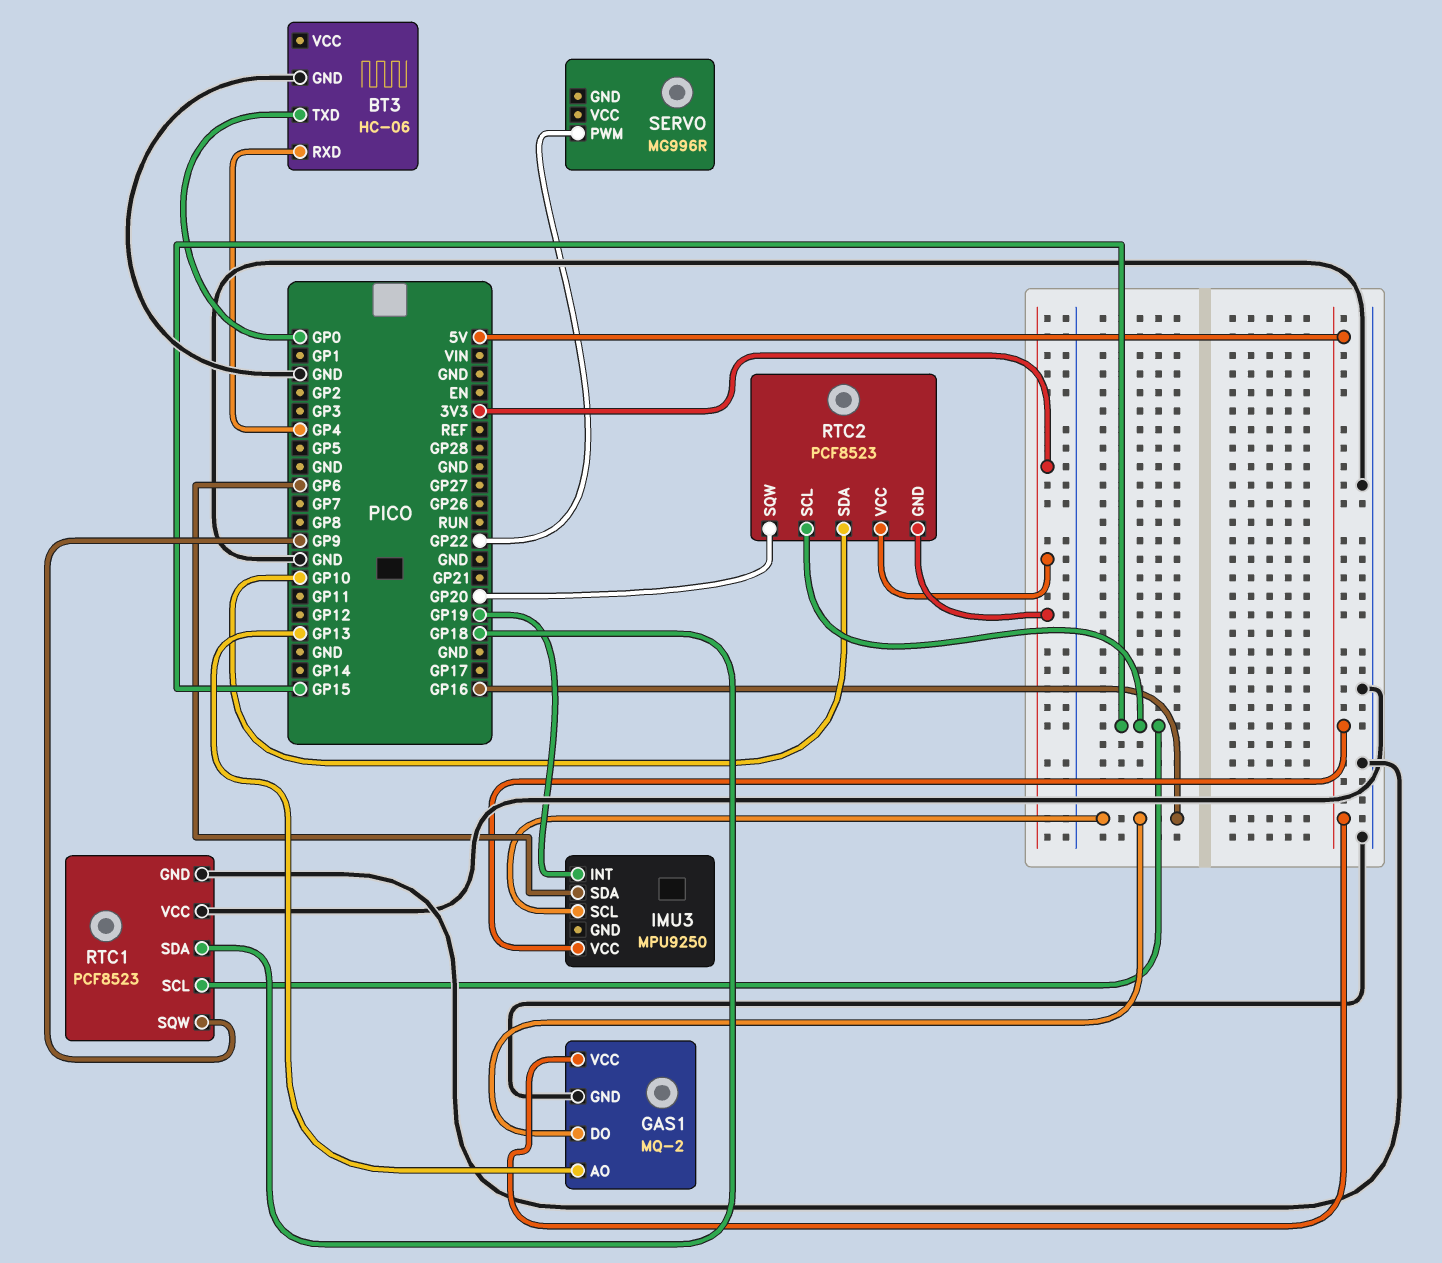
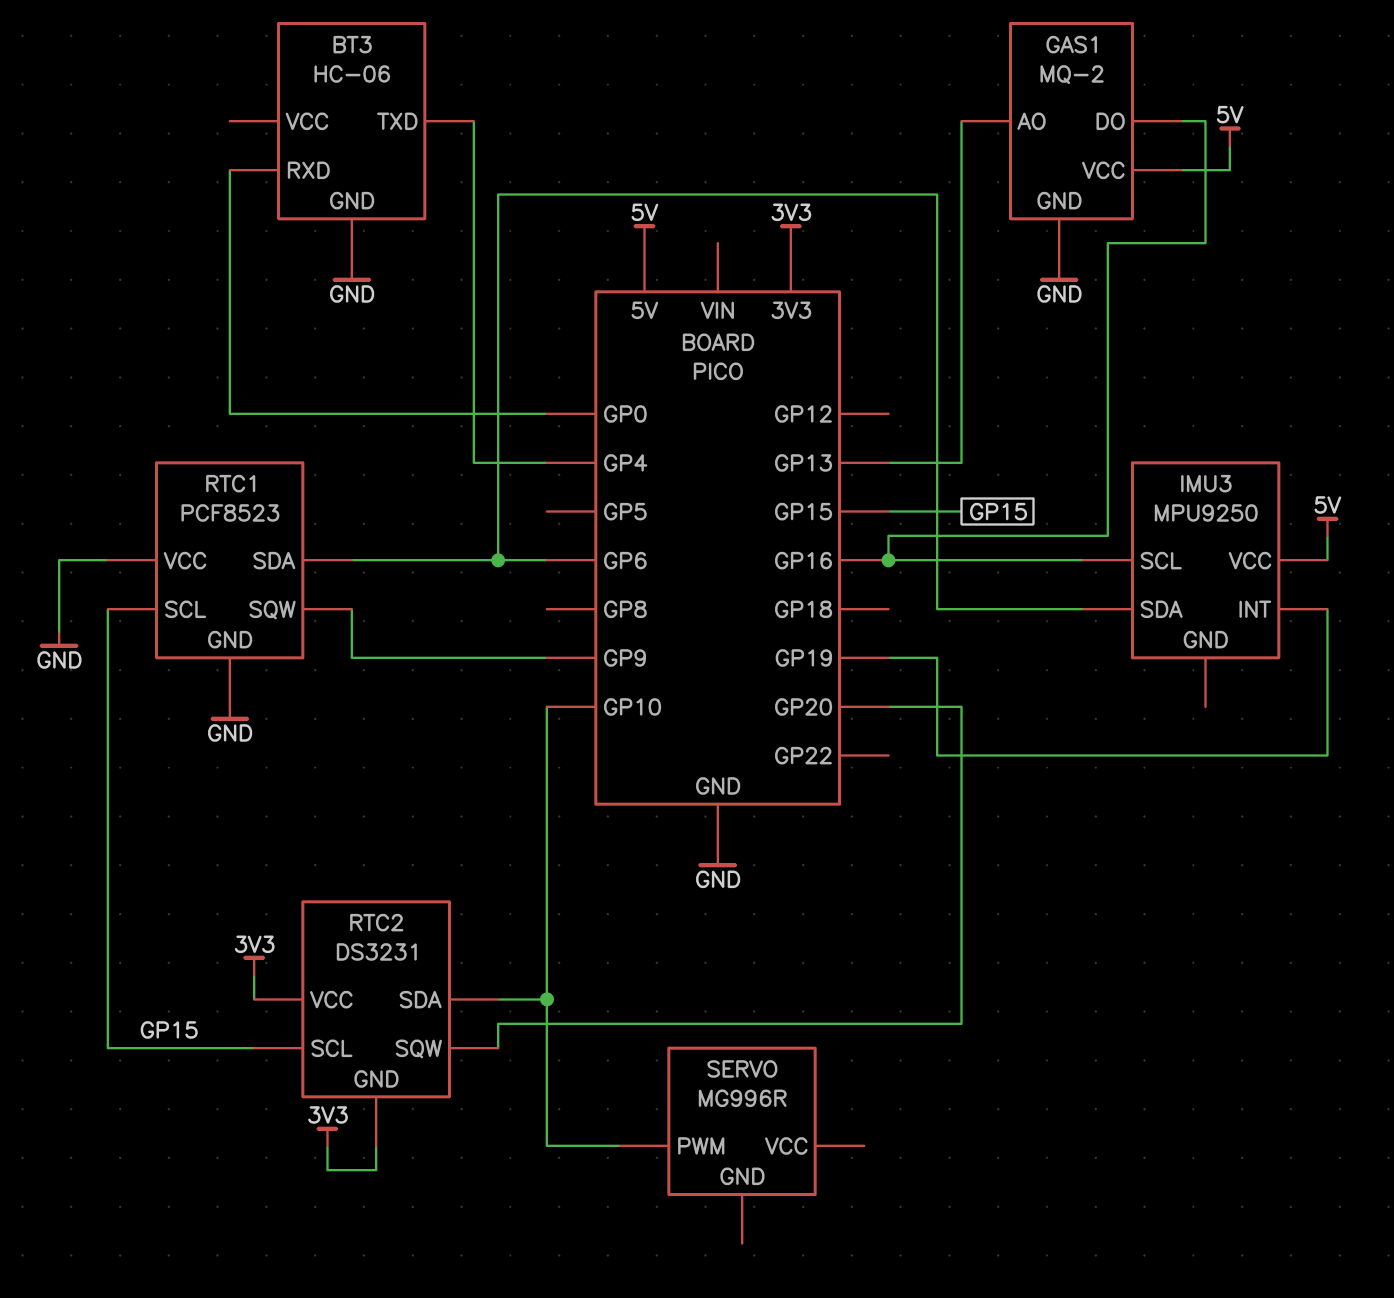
BT3 pin RXD: GP4 -> GP0
BT3 pin TXD: GP0 -> GP4
RTC1 pin SDA: GP18 -> GP6
RTC2: PCF8523 -> DS3231
SERVO pin PWM: GP22 -> GP10

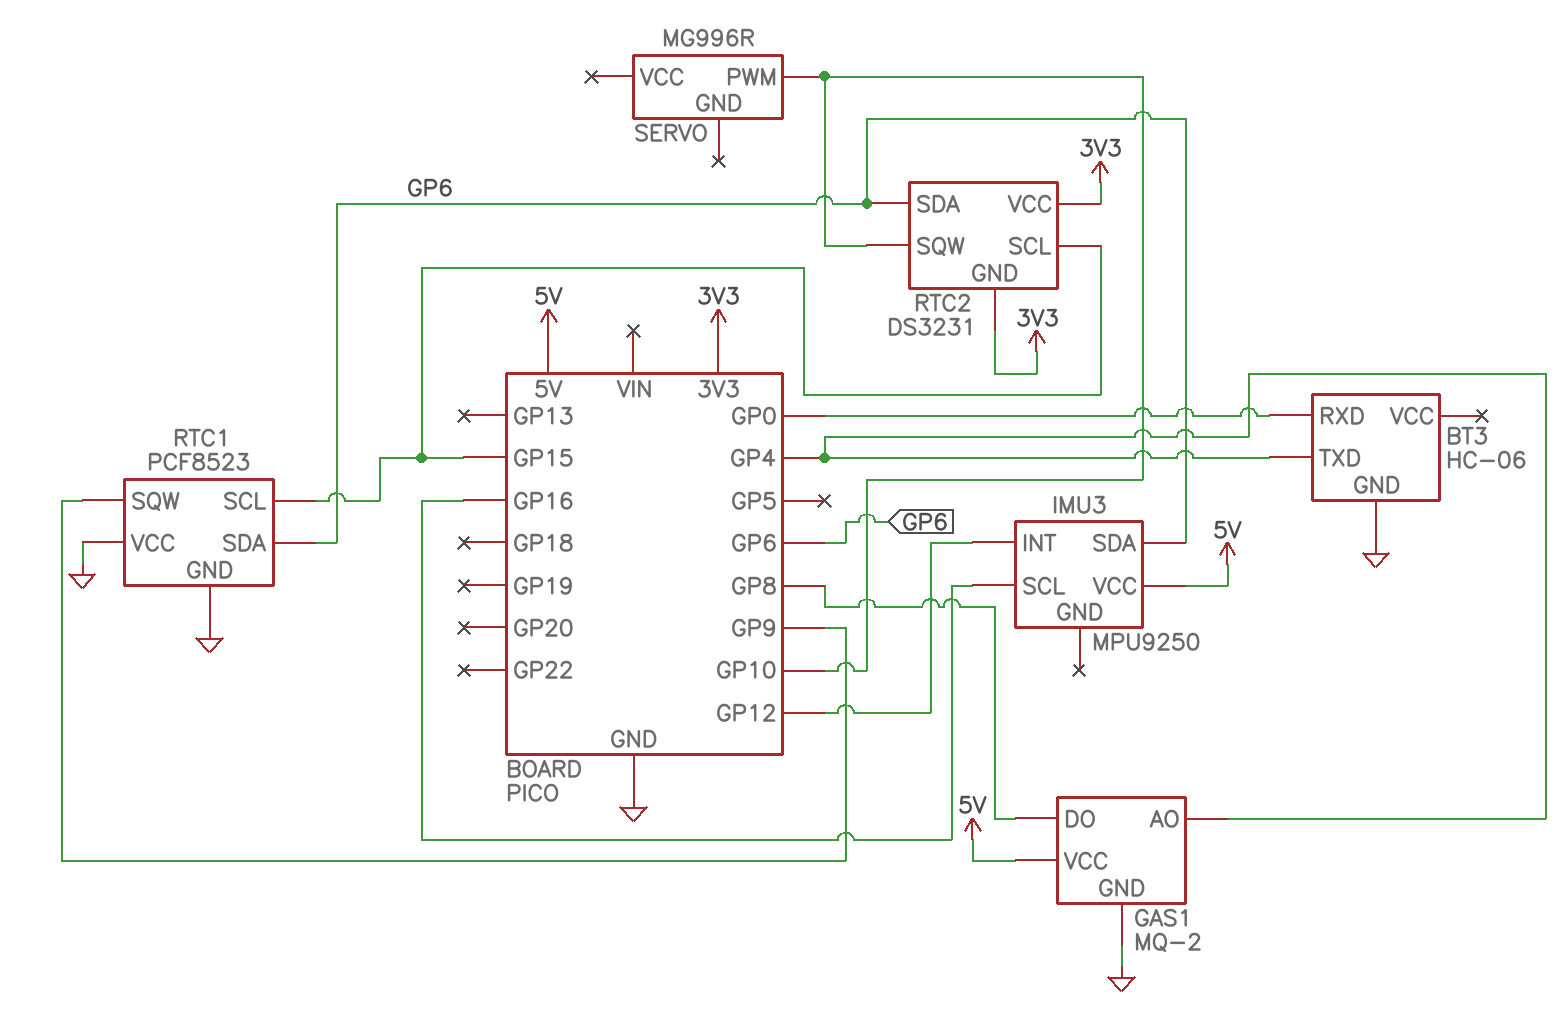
GAS1 pin AO: GP13 -> GP4
GAS1 pin DO: GP16 -> GP8
IMU3 pin INT: GP19 -> GP12
RTC2 pin SDA: GP10 -> GP6
RTC2 pin SQW: GP20 -> GP10

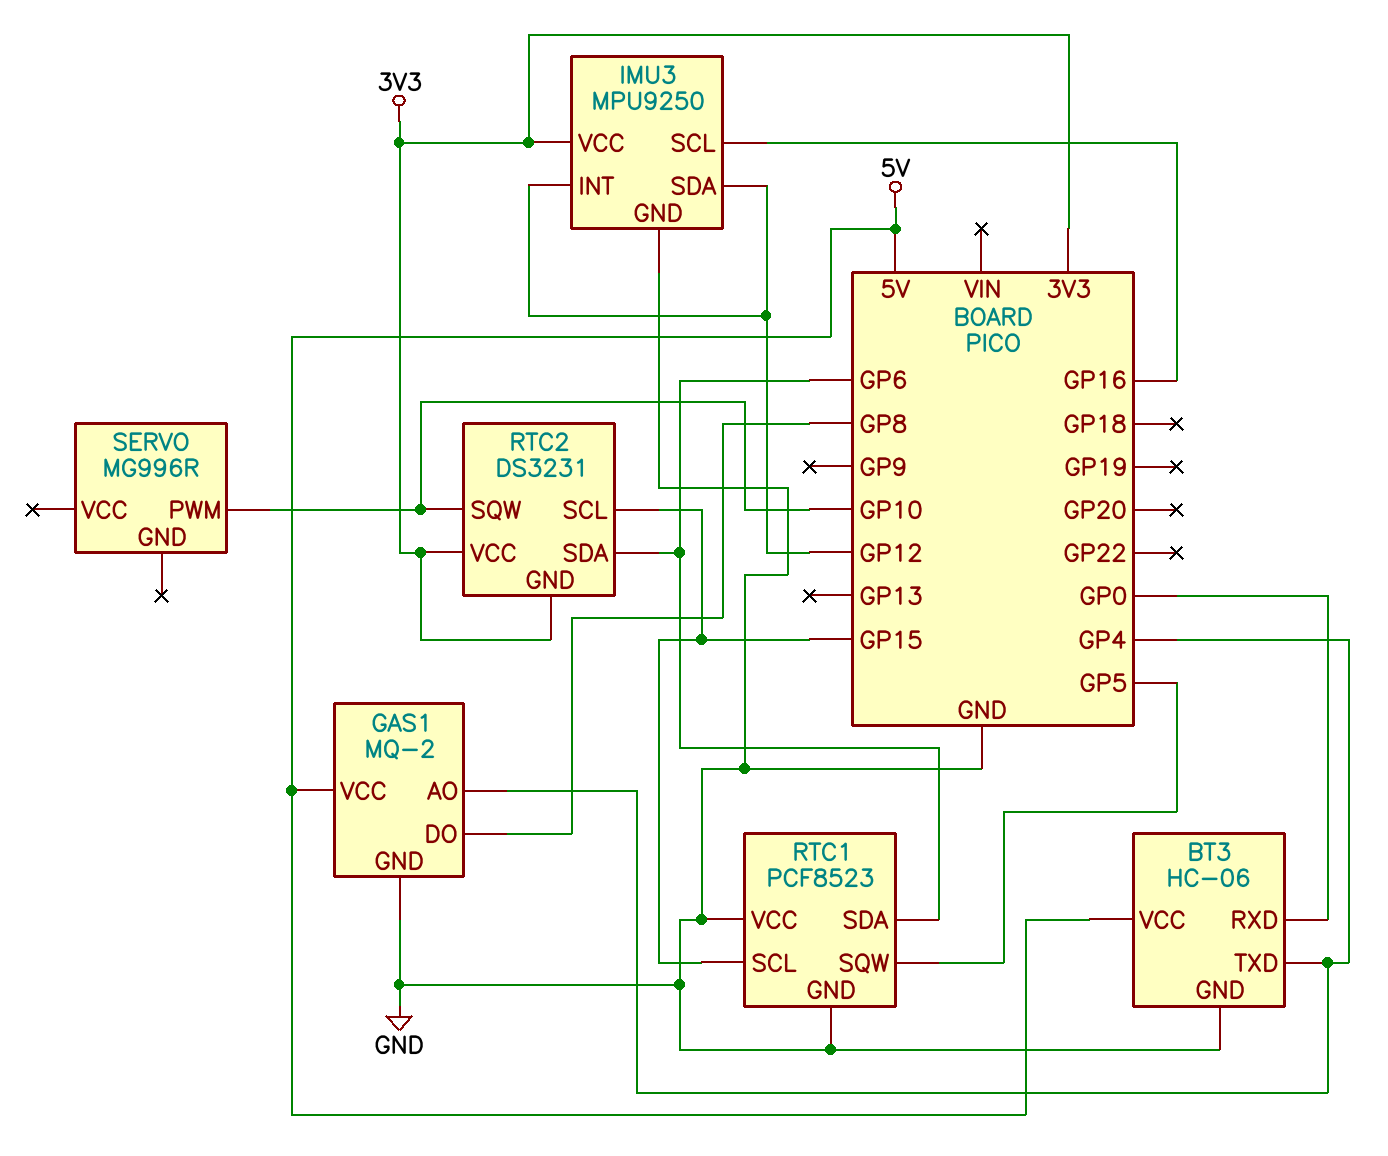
BT3 pin VCC: none -> 5V
IMU3 pin GND: none -> GND
IMU3 pin SDA: GP6 -> GP12
IMU3 pin VCC: 5V -> 3V3
RTC1 pin SQW: GP9 -> GP5

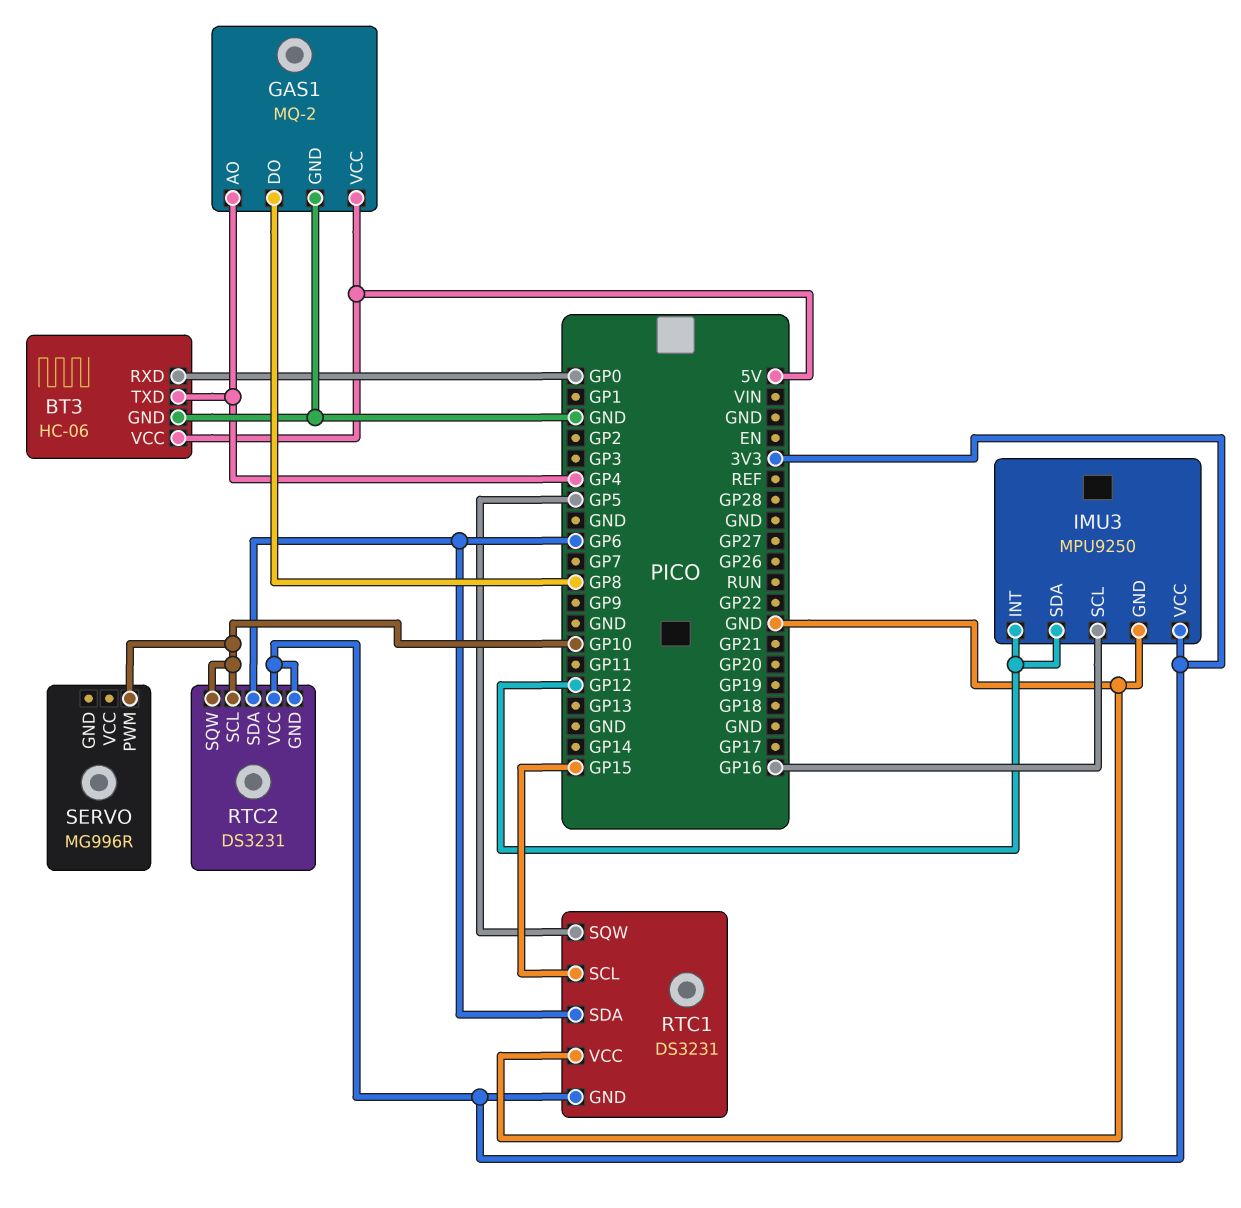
RTC1: PCF8523 -> DS3231
RTC1 pin GND: GND -> 3V3
RTC2 pin SCL: GP15 -> GP10

